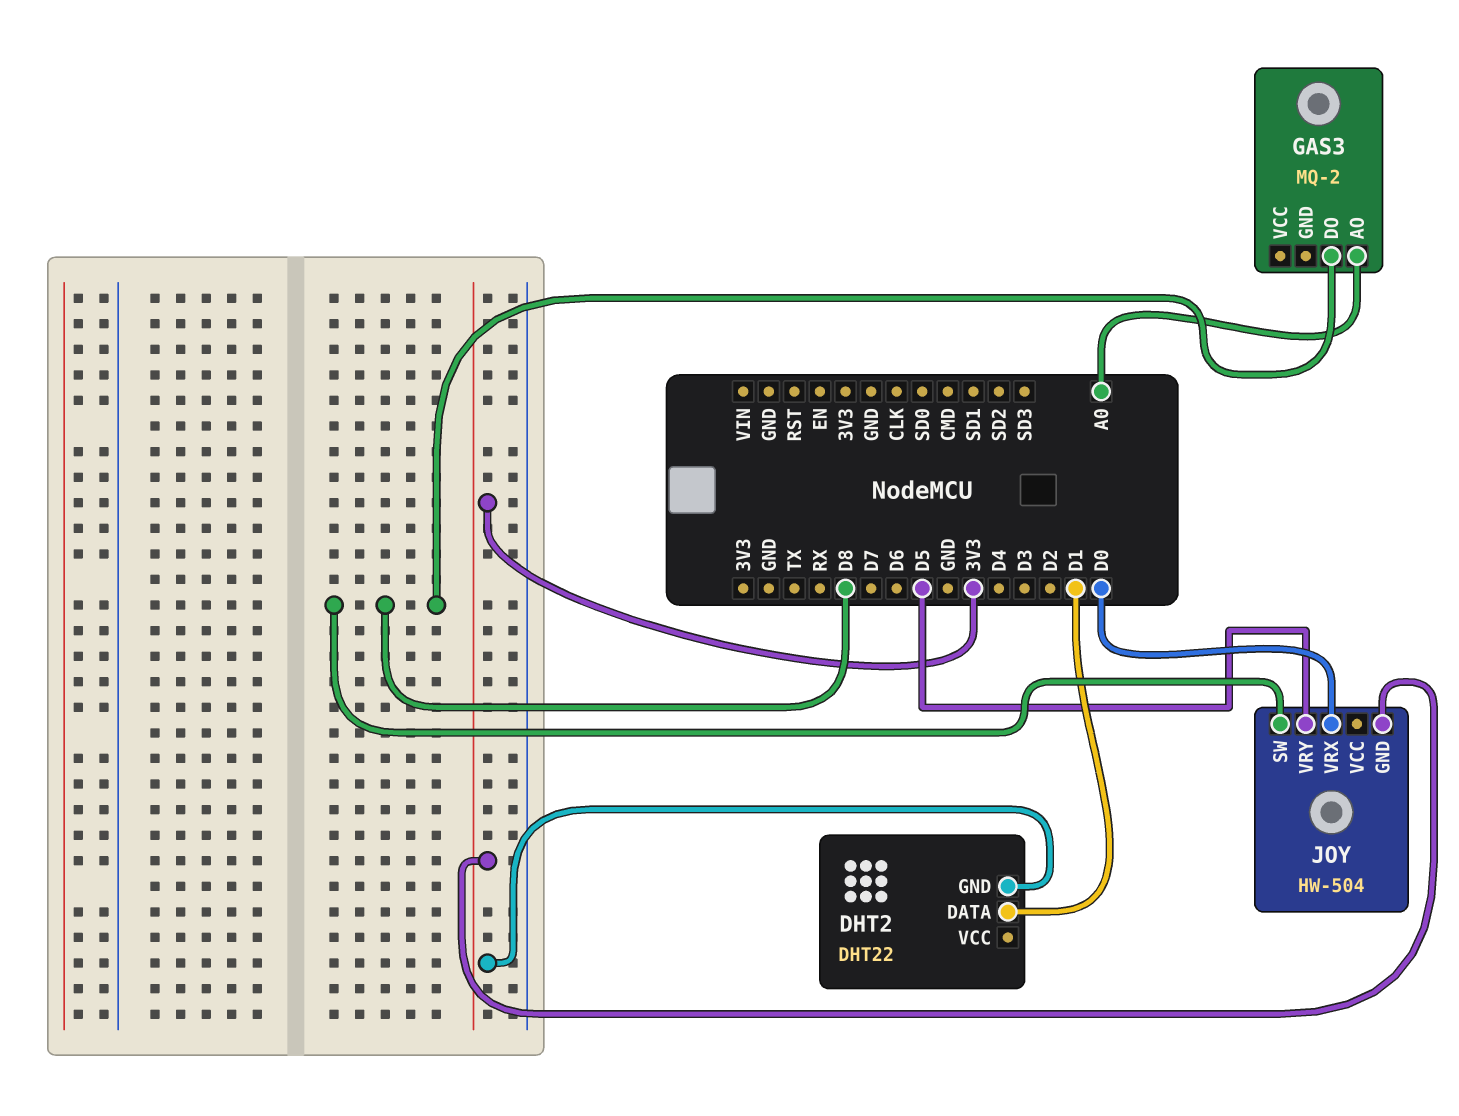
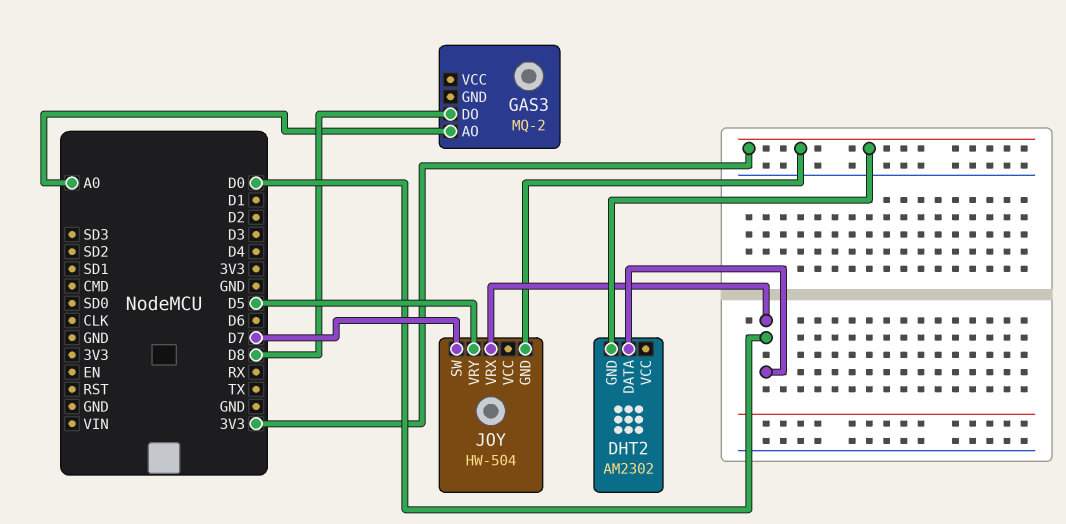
DHT2: DHT22 -> AM2302
DHT2 pin DATA: D1 -> D0
JOY pin SW: D8 -> D7

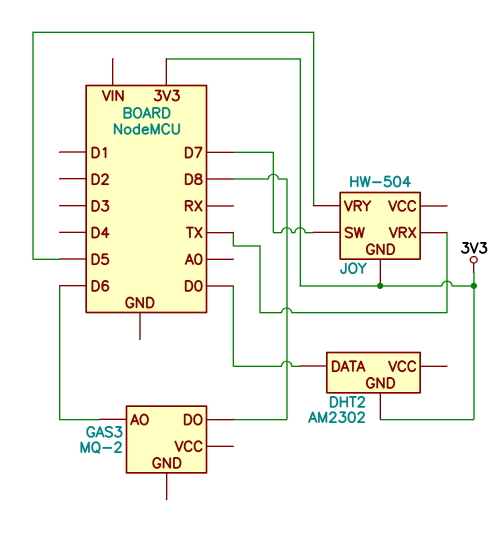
GAS3 pin AO: A0 -> D6
JOY pin VRX: D0 -> TX

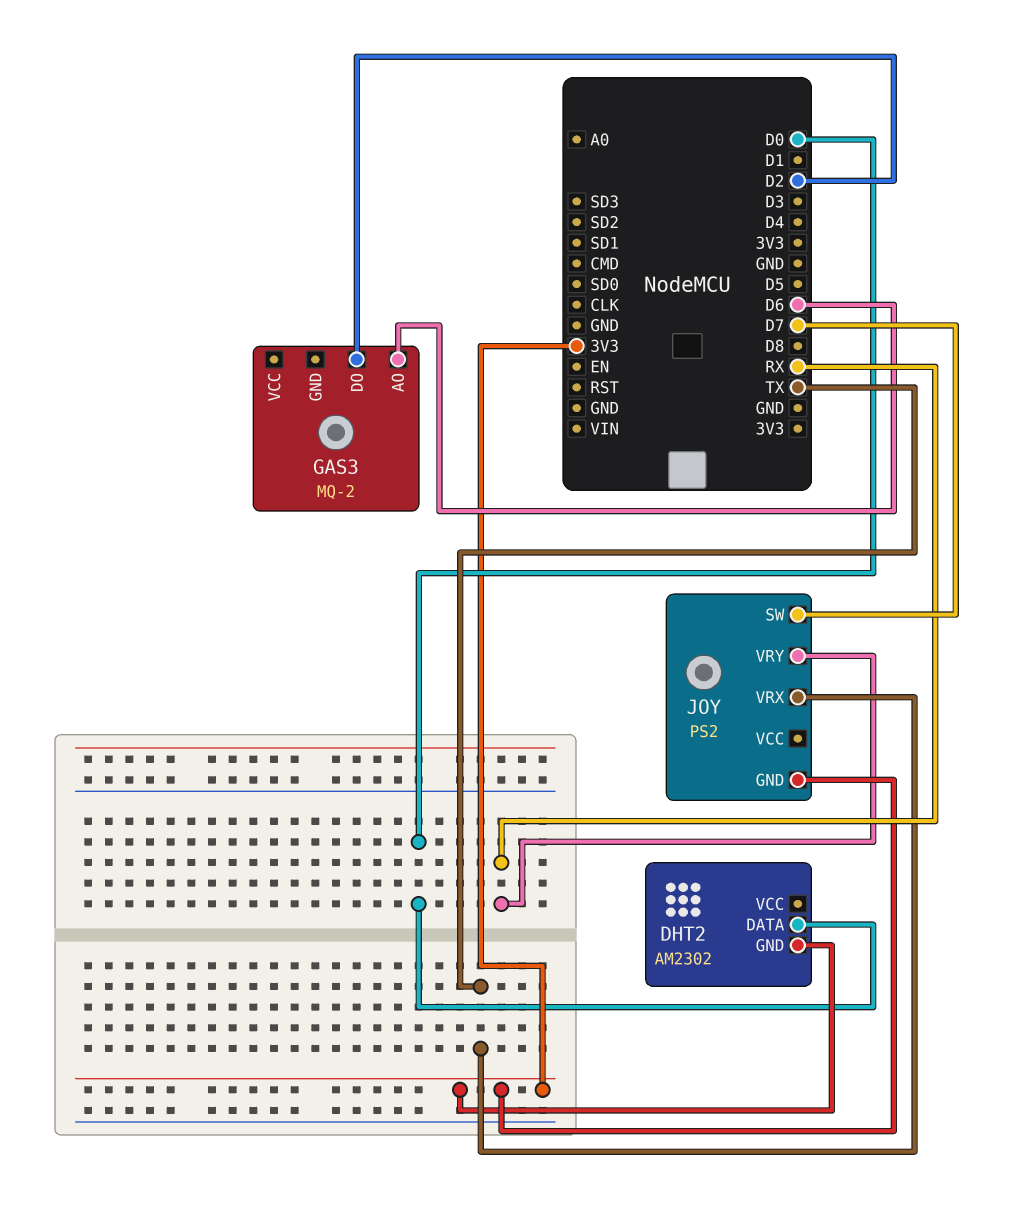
GAS3 pin DO: D8 -> D2
JOY: HW-504 -> PS2
JOY pin VRY: D5 -> RX

